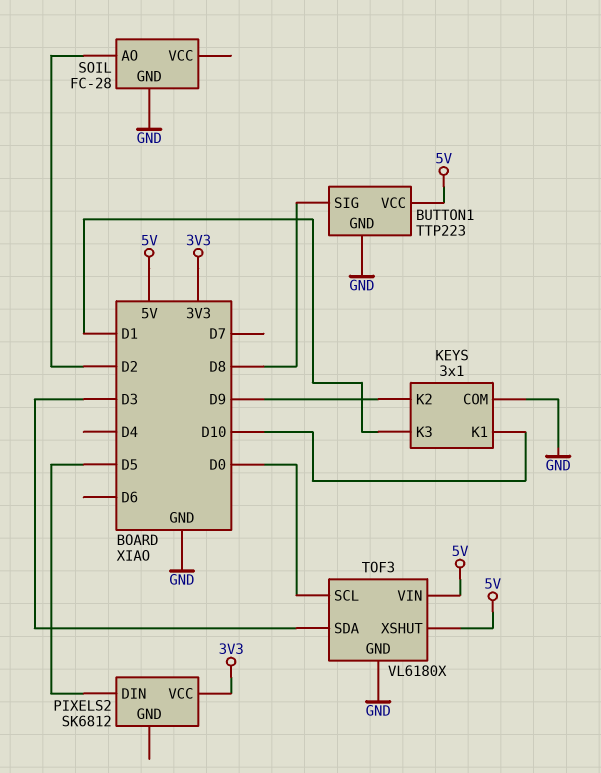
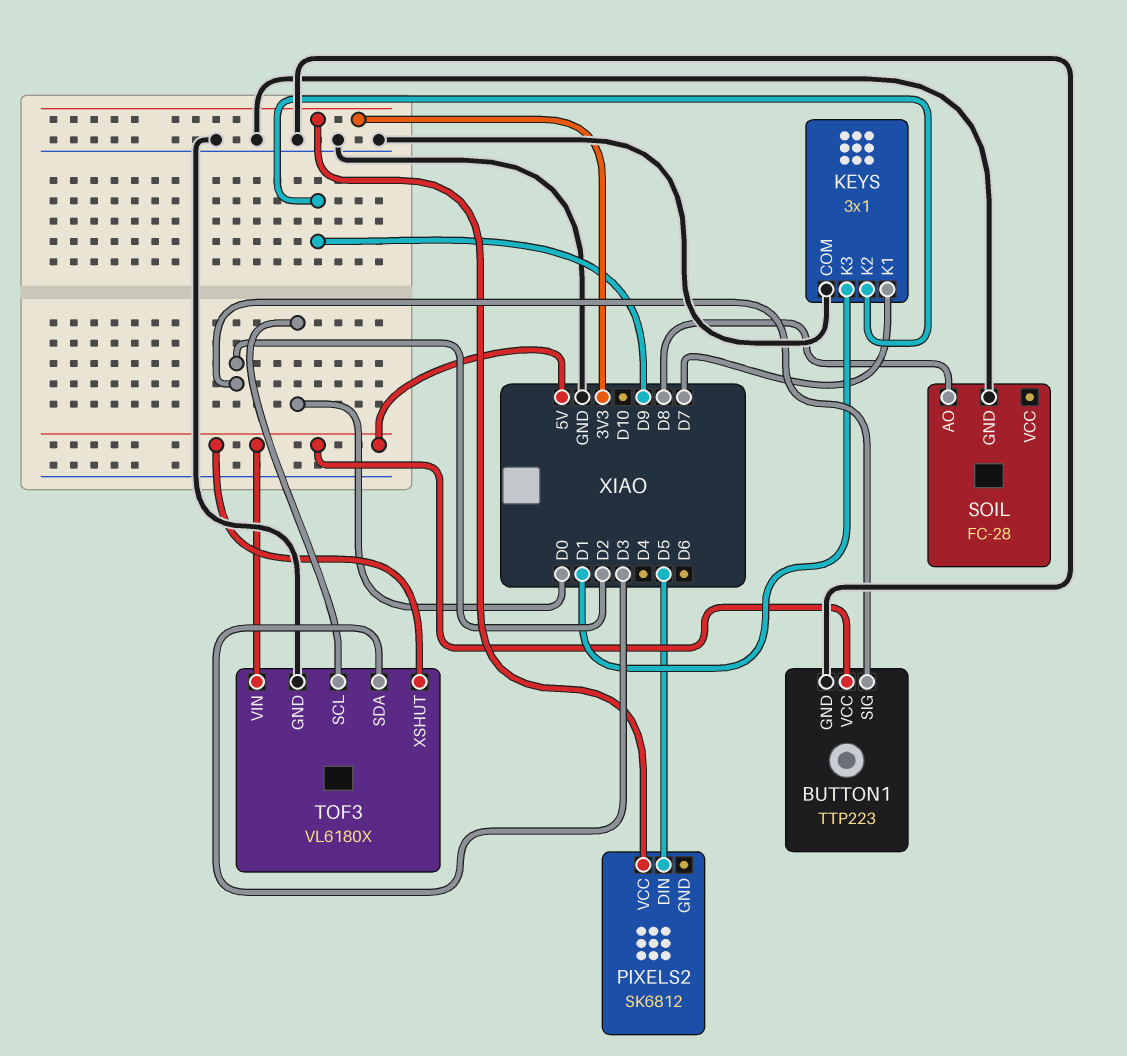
BUTTON1 pin SIG: D8 -> D2
KEYS pin K1: D10 -> D7
SOIL pin AO: D2 -> D8

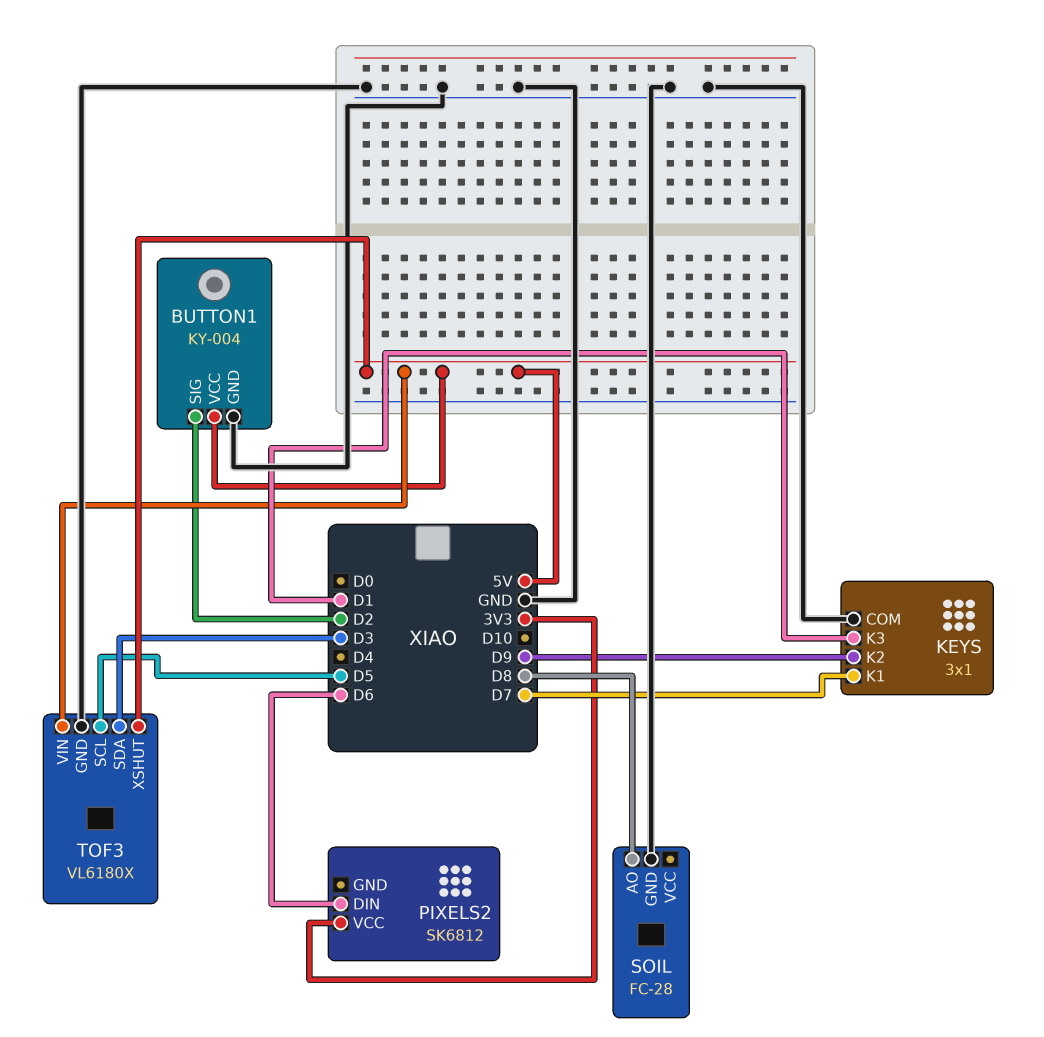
BUTTON1: TTP223 -> KY-004
PIXELS2 pin DIN: D5 -> D6
TOF3 pin SCL: D0 -> D5

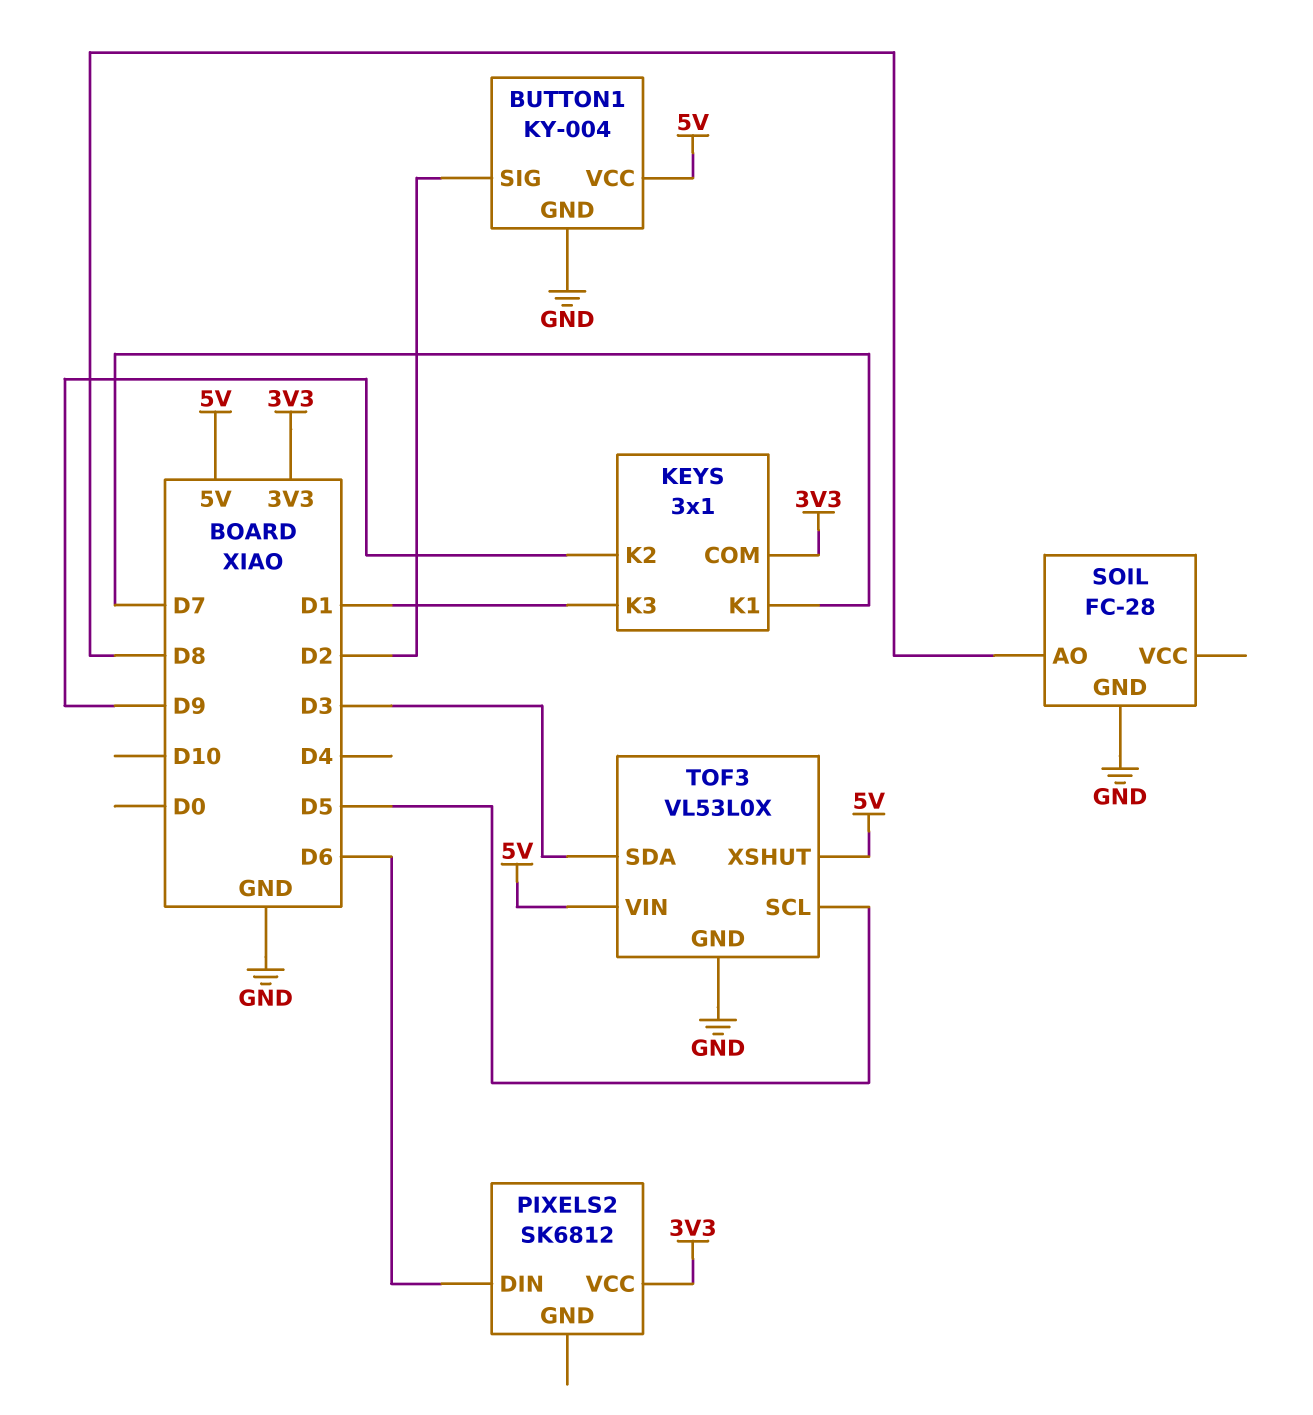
KEYS pin COM: GND -> 3V3
TOF3: VL6180X -> VL53L0X

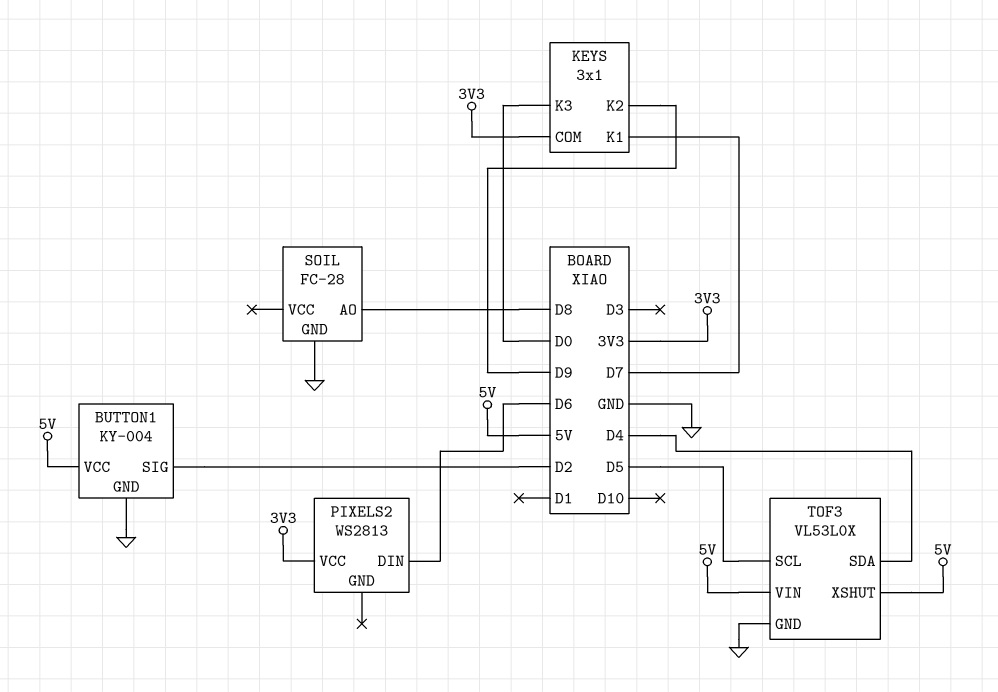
KEYS pin K3: D1 -> D0
PIXELS2: SK6812 -> WS2813
TOF3 pin SDA: D3 -> D4

